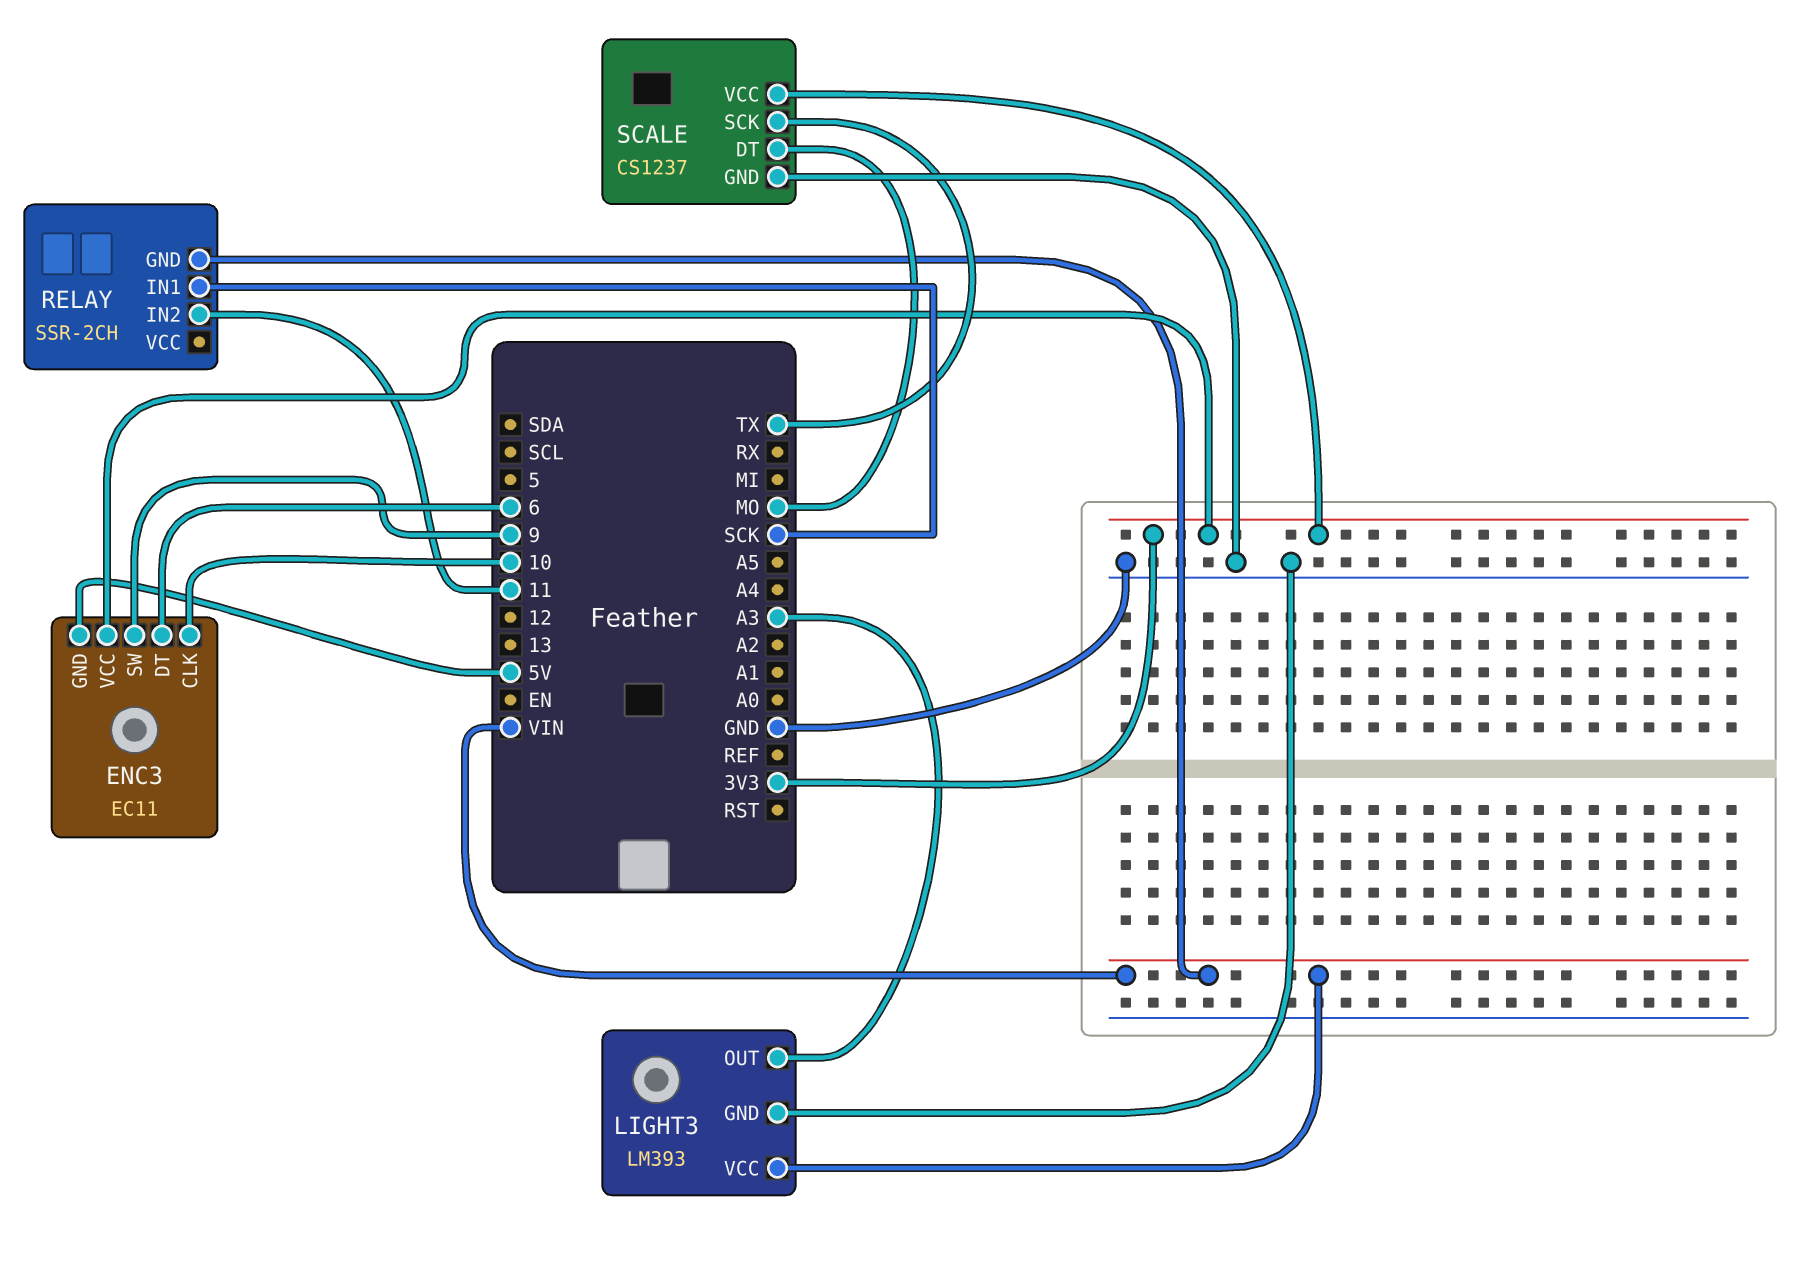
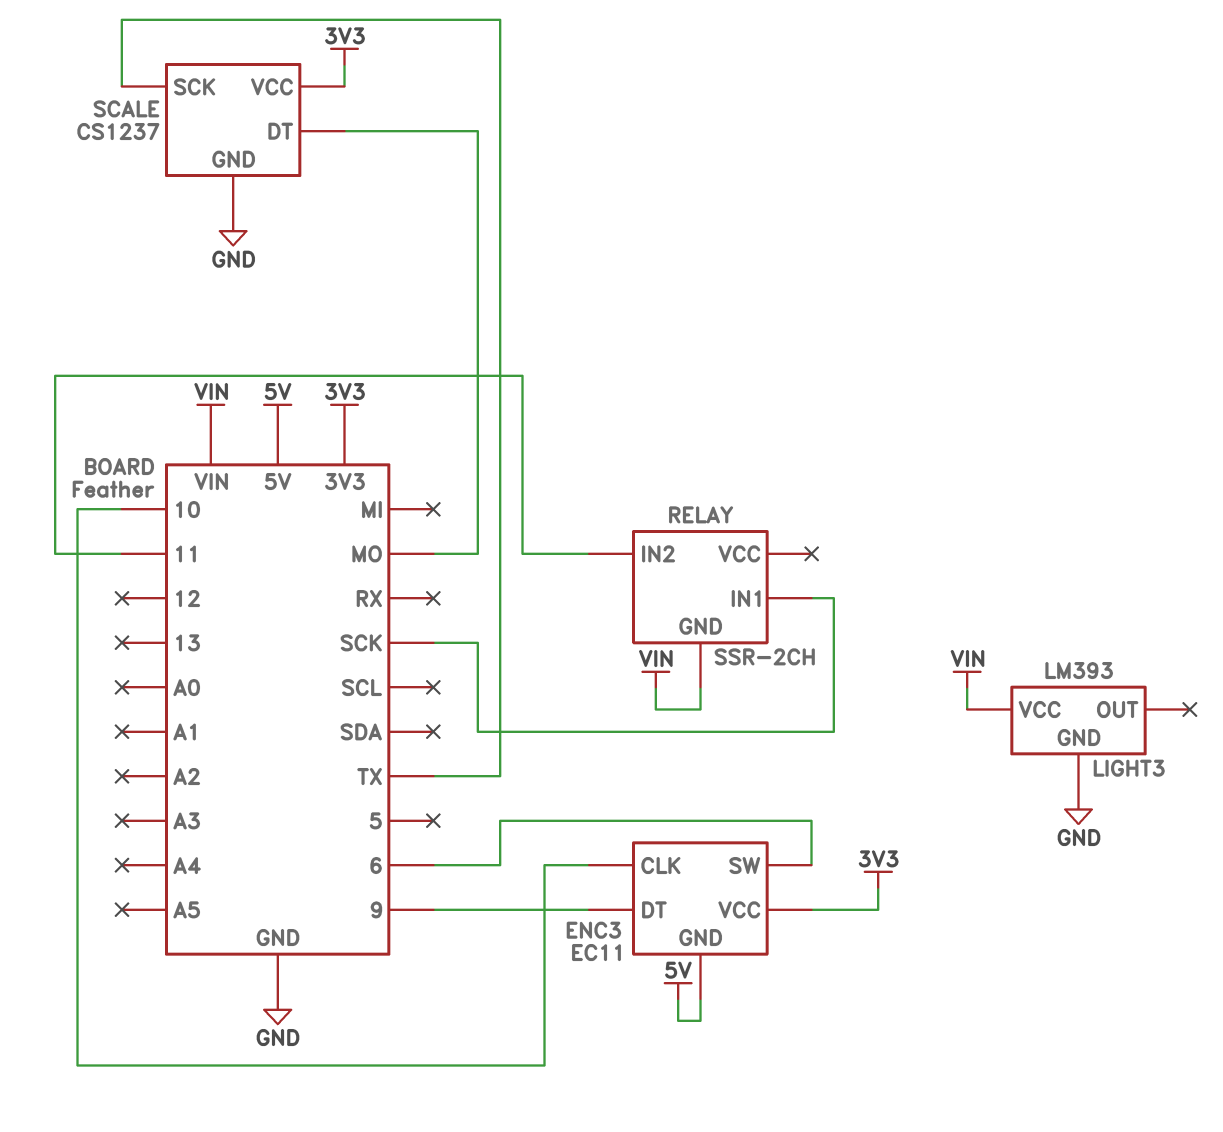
ENC3 pin DT: 6 -> 9
ENC3 pin SW: 9 -> 6
LIGHT3 pin OUT: A3 -> none

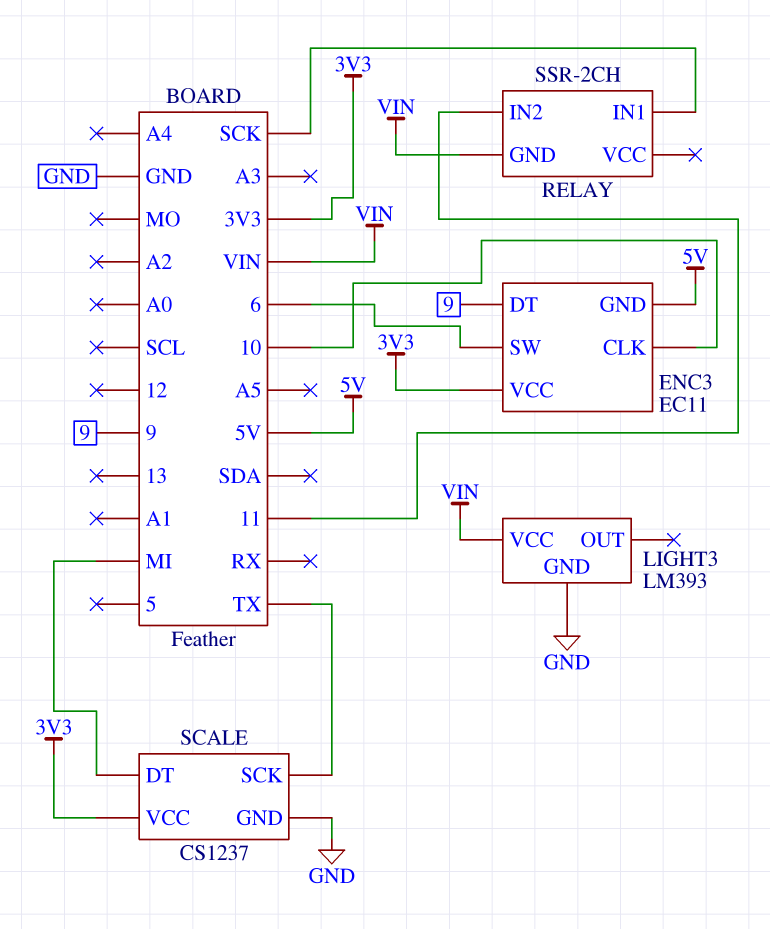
SCALE pin DT: MO -> MI

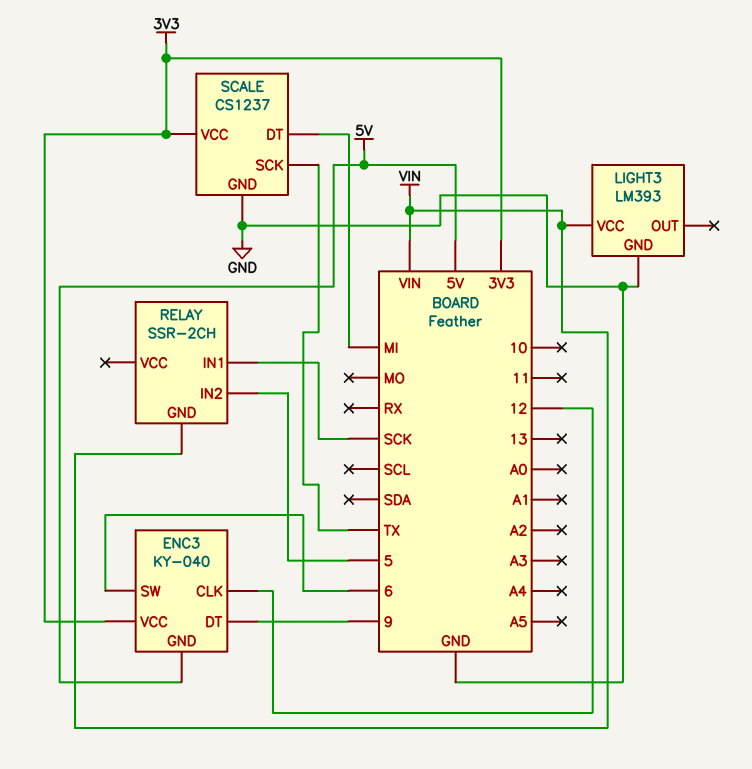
ENC3: EC11 -> KY-040
ENC3 pin CLK: 10 -> 12
RELAY pin IN2: 11 -> 5

